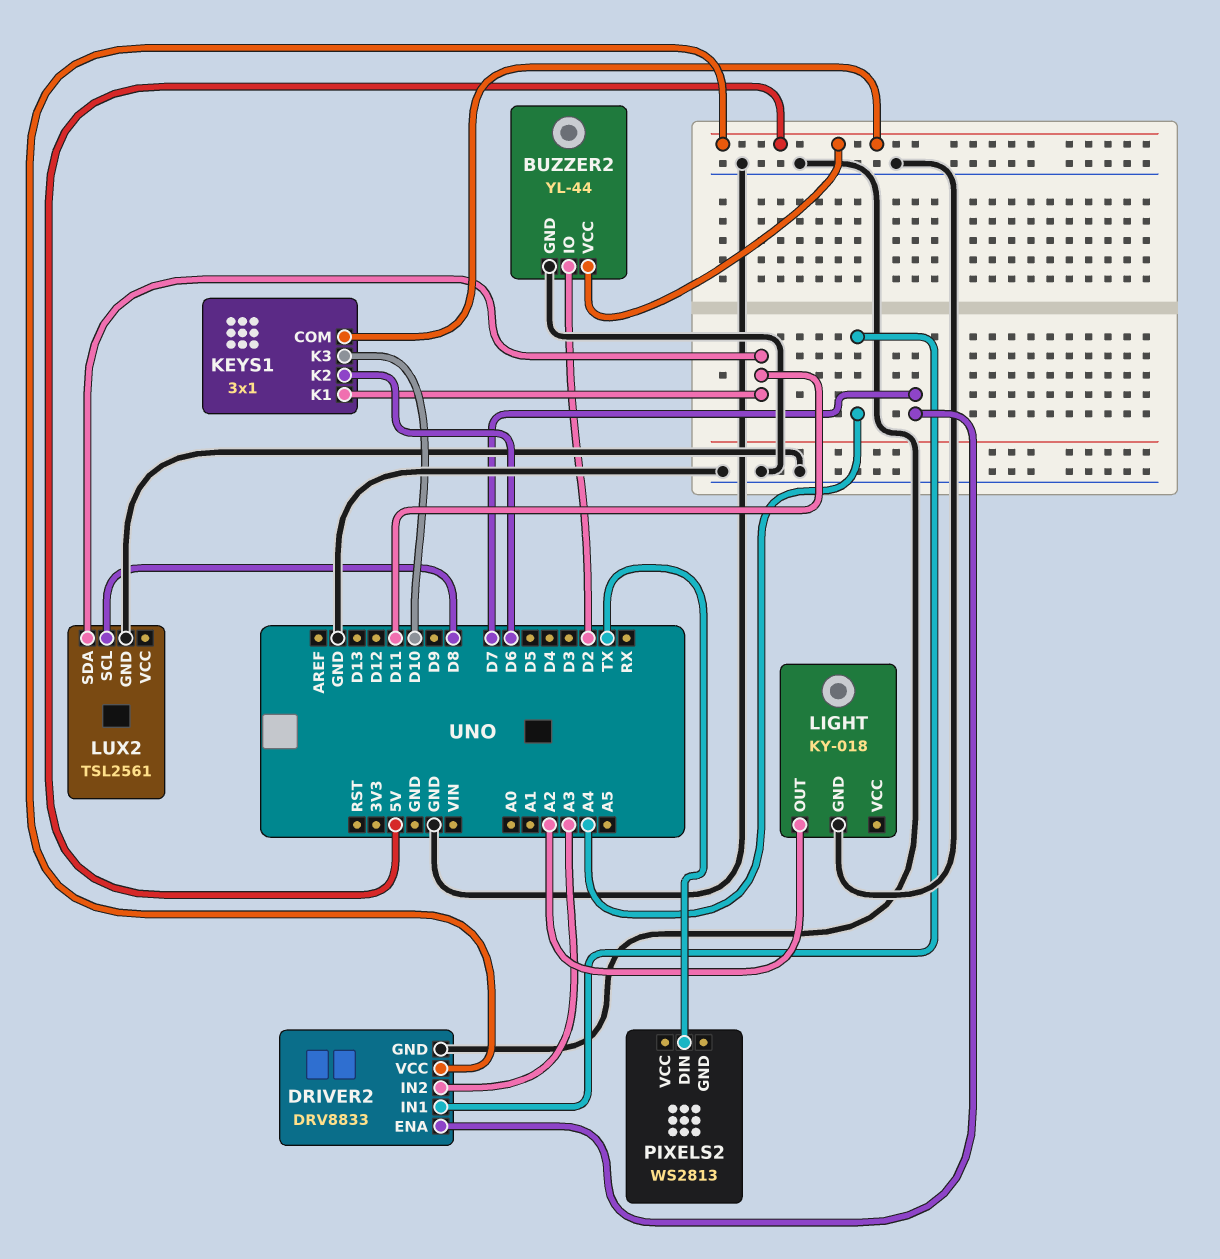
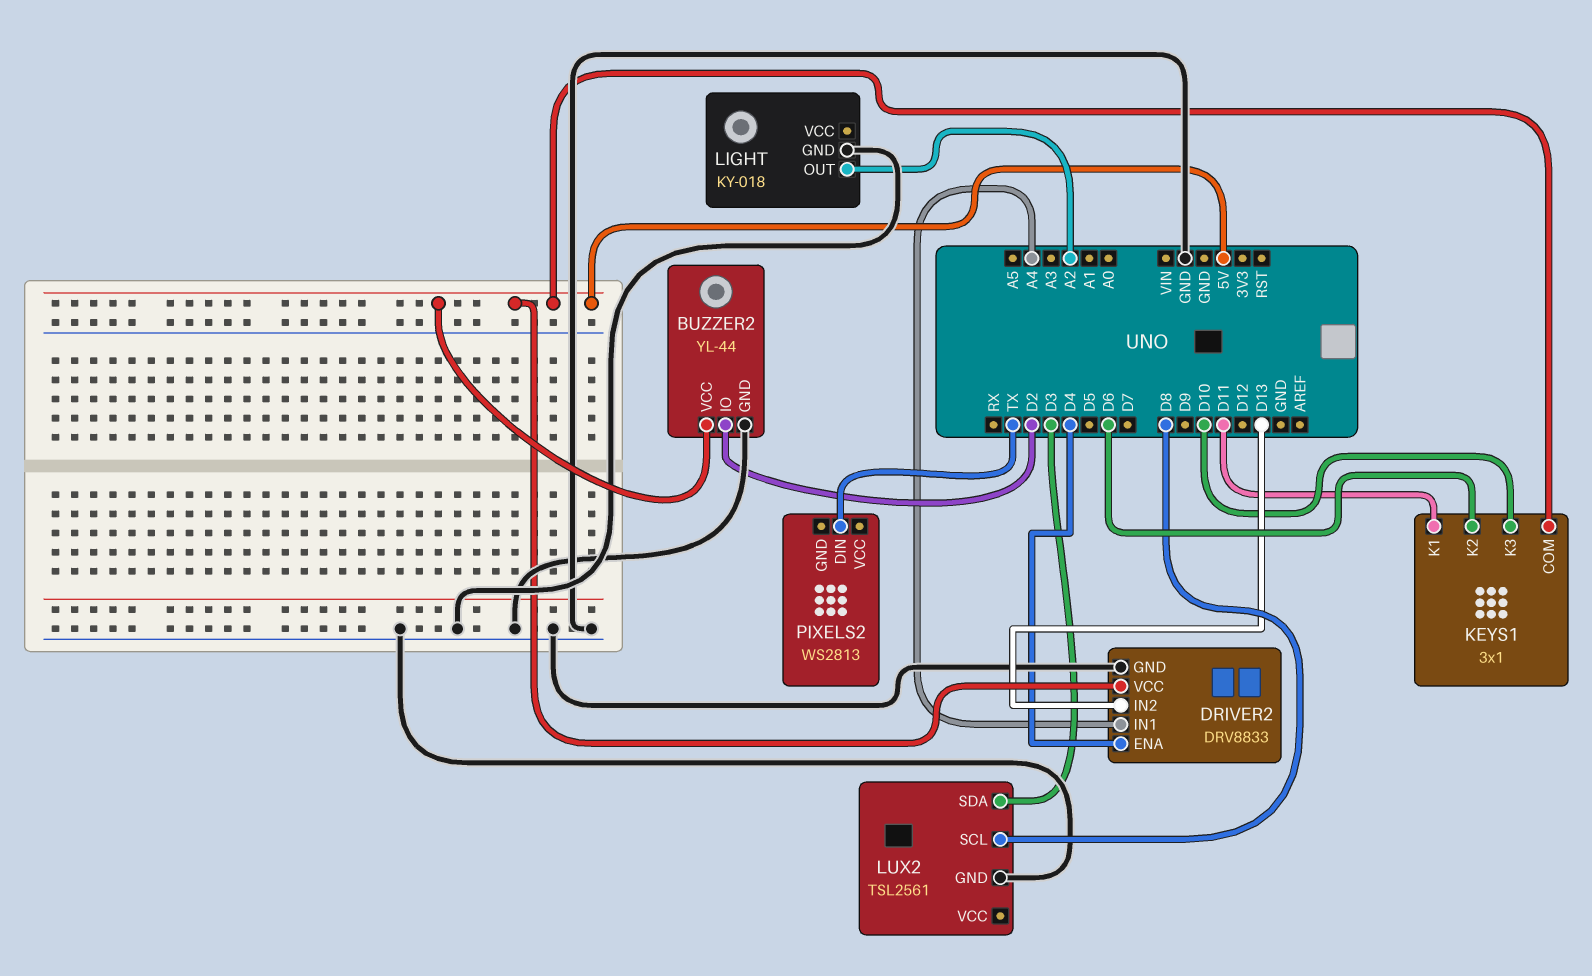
DRIVER2 pin ENA: D7 -> D4
DRIVER2 pin IN2: A3 -> D13
LUX2 pin SDA: D11 -> D3

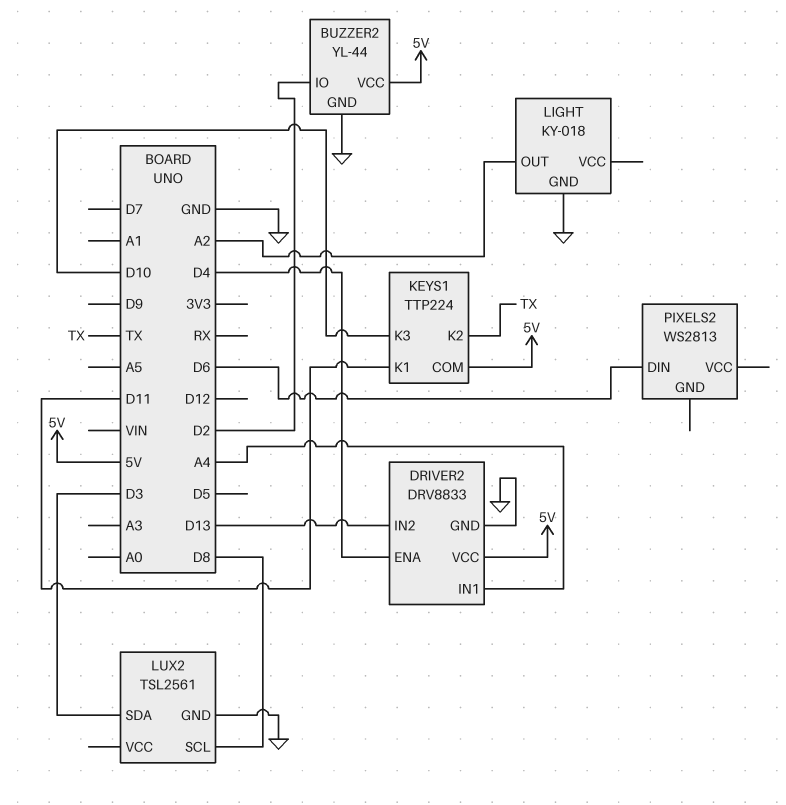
KEYS1: 3x1 -> TTP224
KEYS1 pin K2: D6 -> TX
PIXELS2 pin DIN: TX -> D6

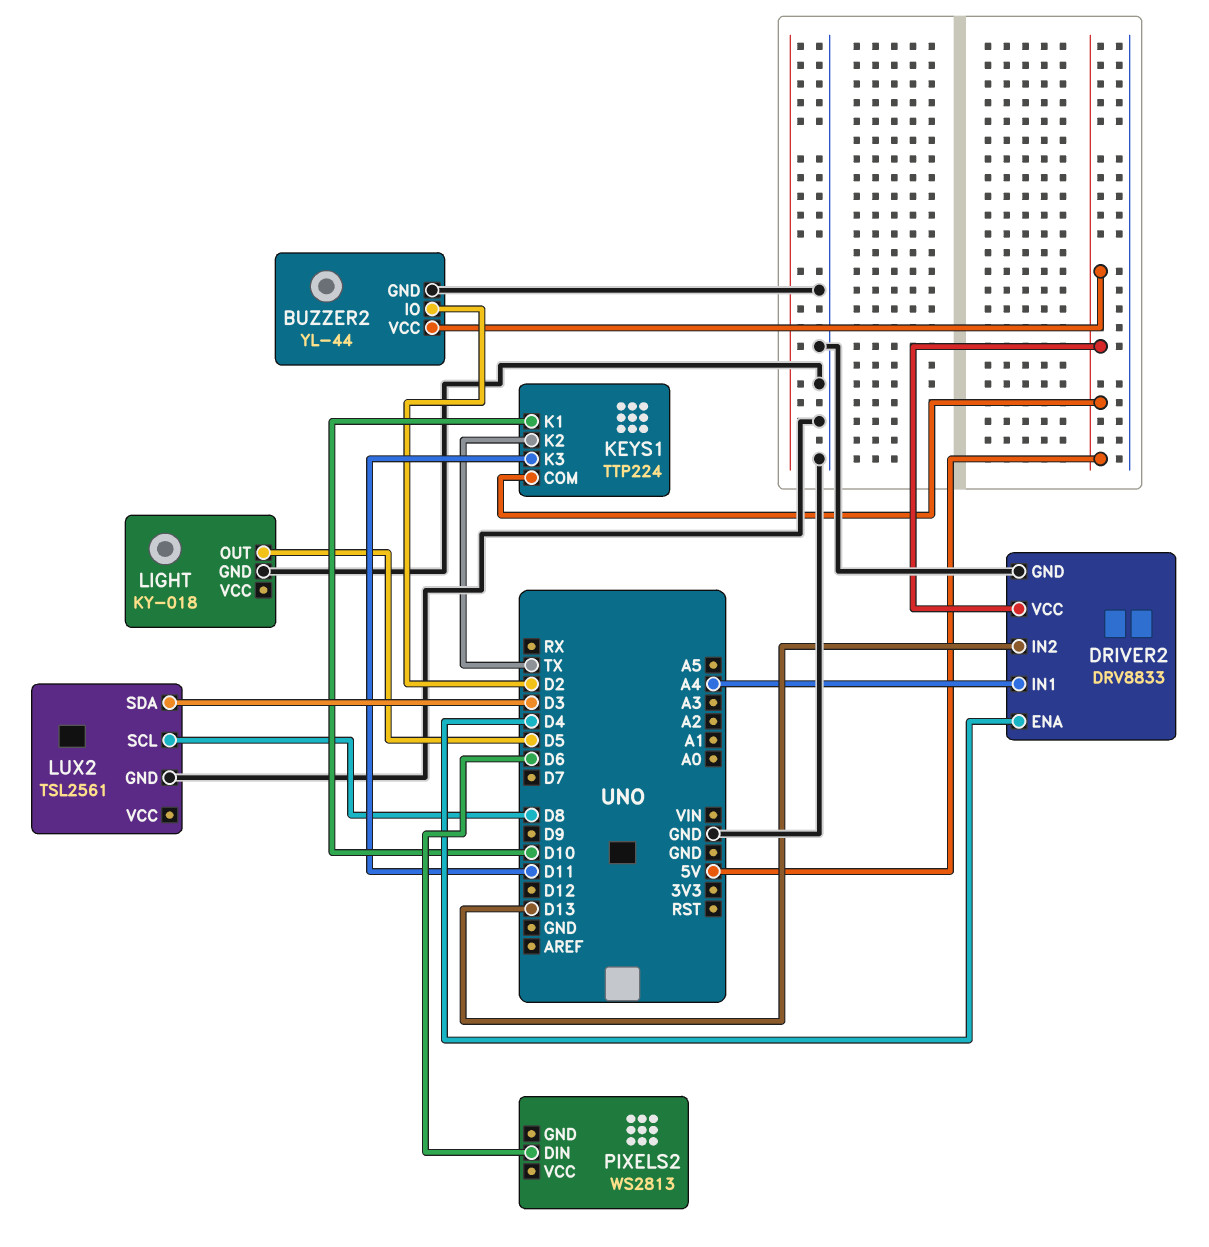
KEYS1 pin K1: D11 -> D10
KEYS1 pin K3: D10 -> D11
LIGHT pin OUT: A2 -> D5

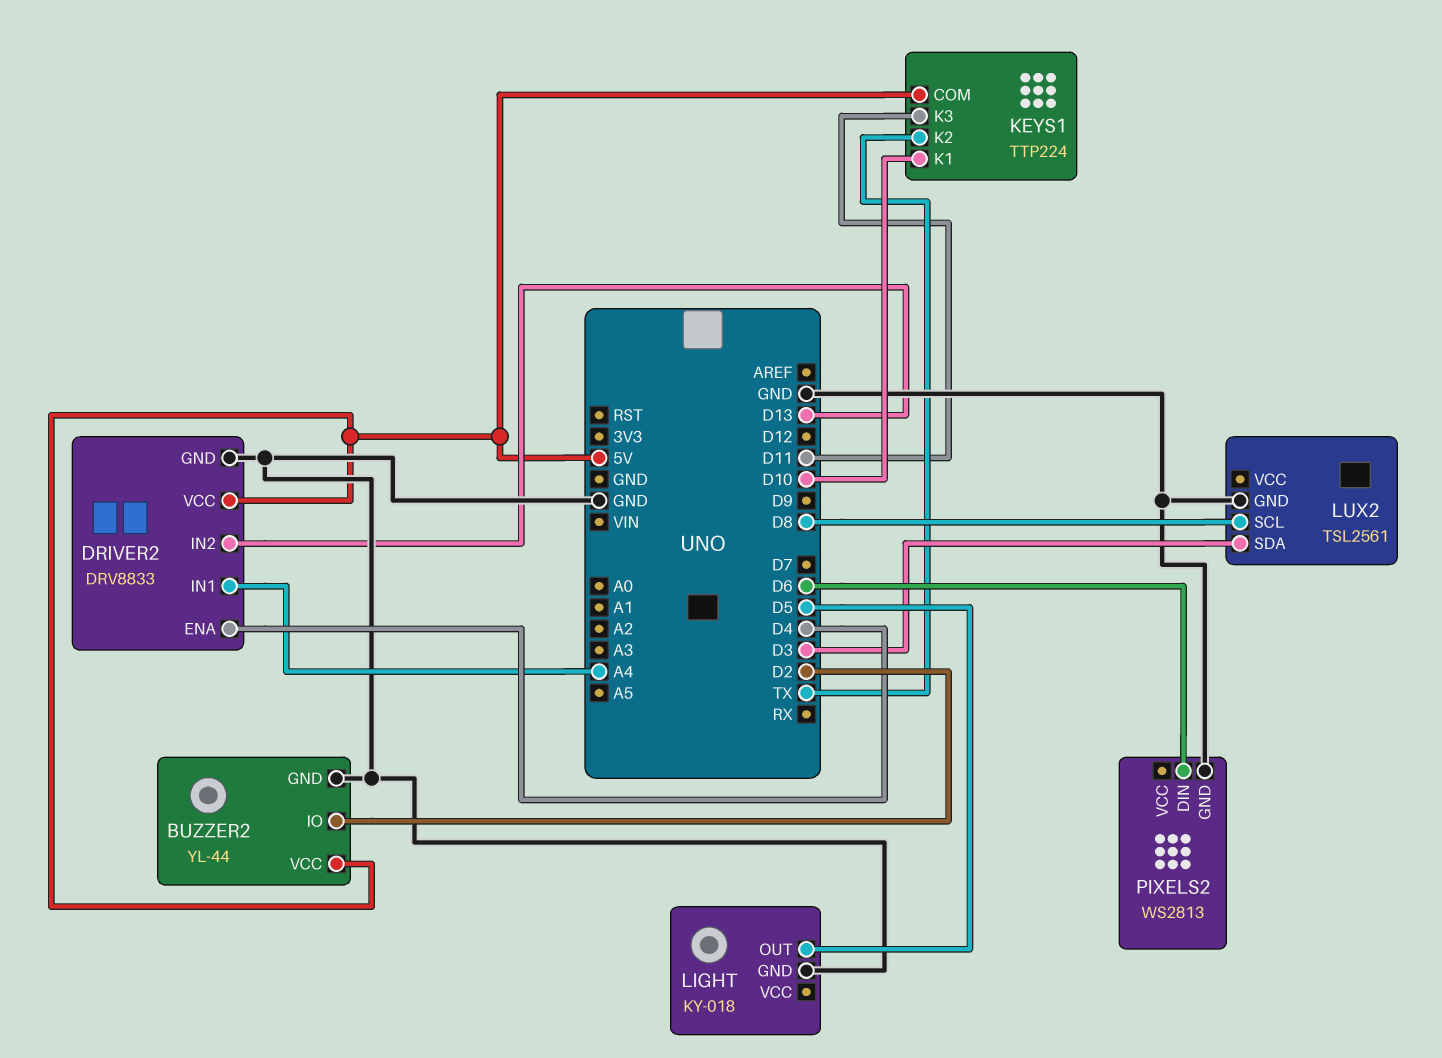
PIXELS2 pin GND: none -> GND

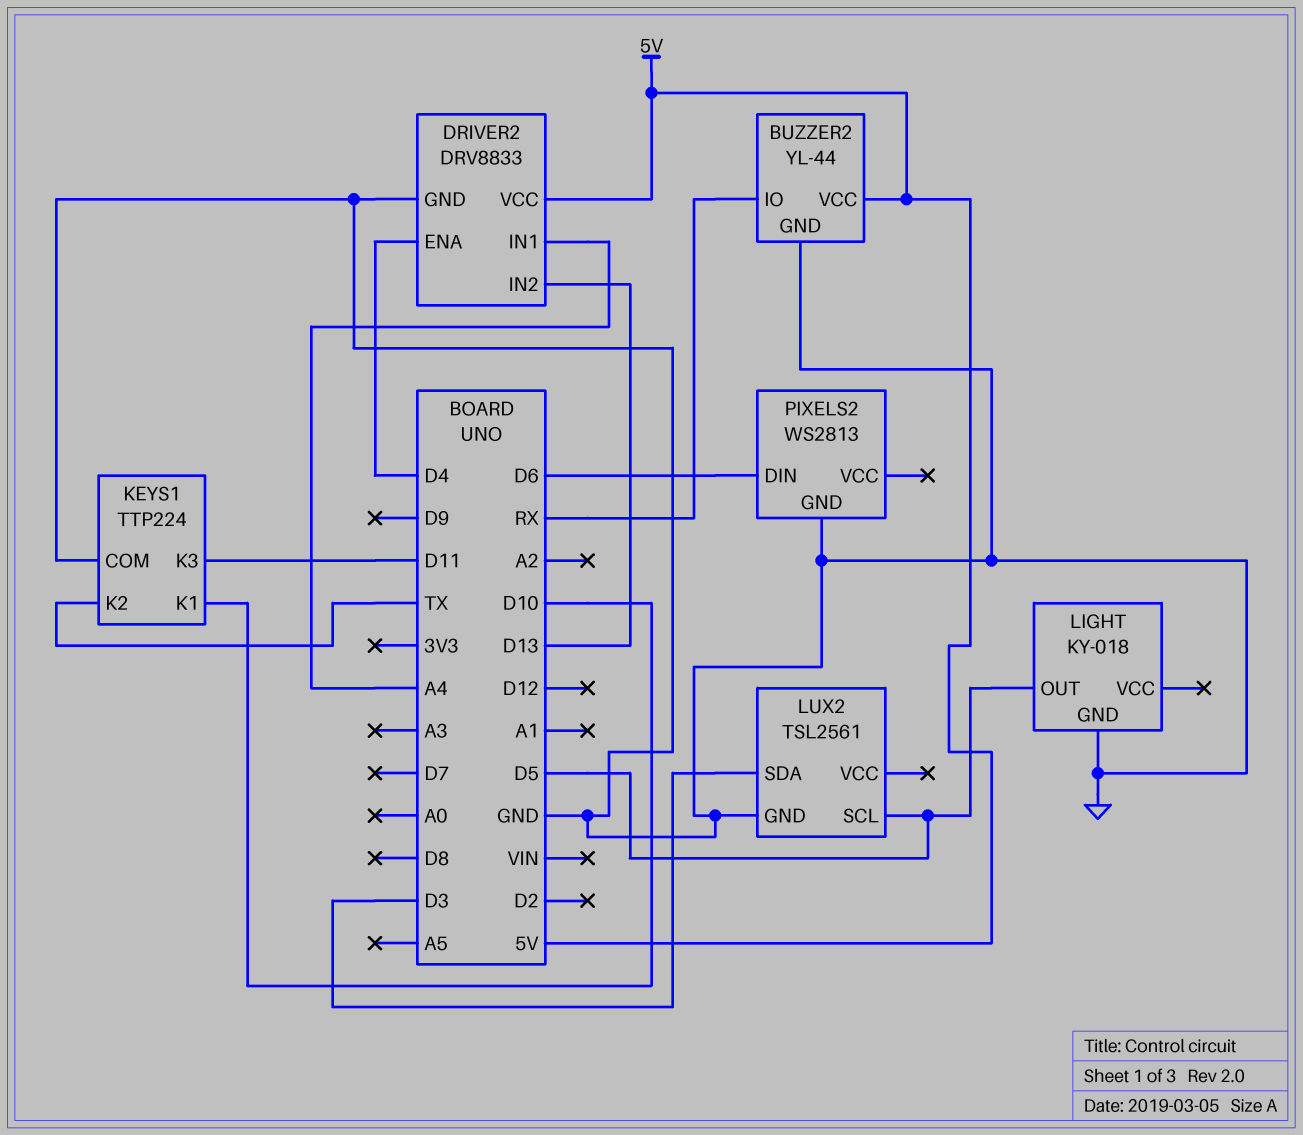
BUZZER2 pin IO: D2 -> RX
KEYS1 pin COM: 5V -> GND
LUX2 pin SCL: D8 -> D5

